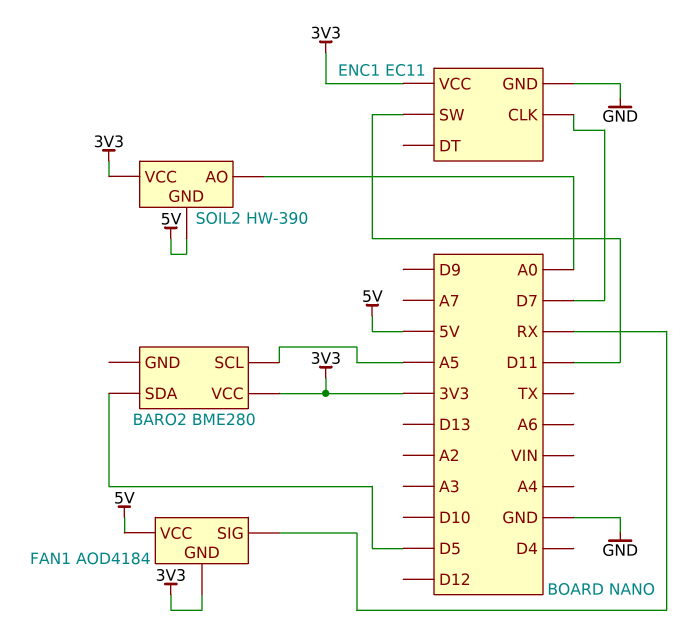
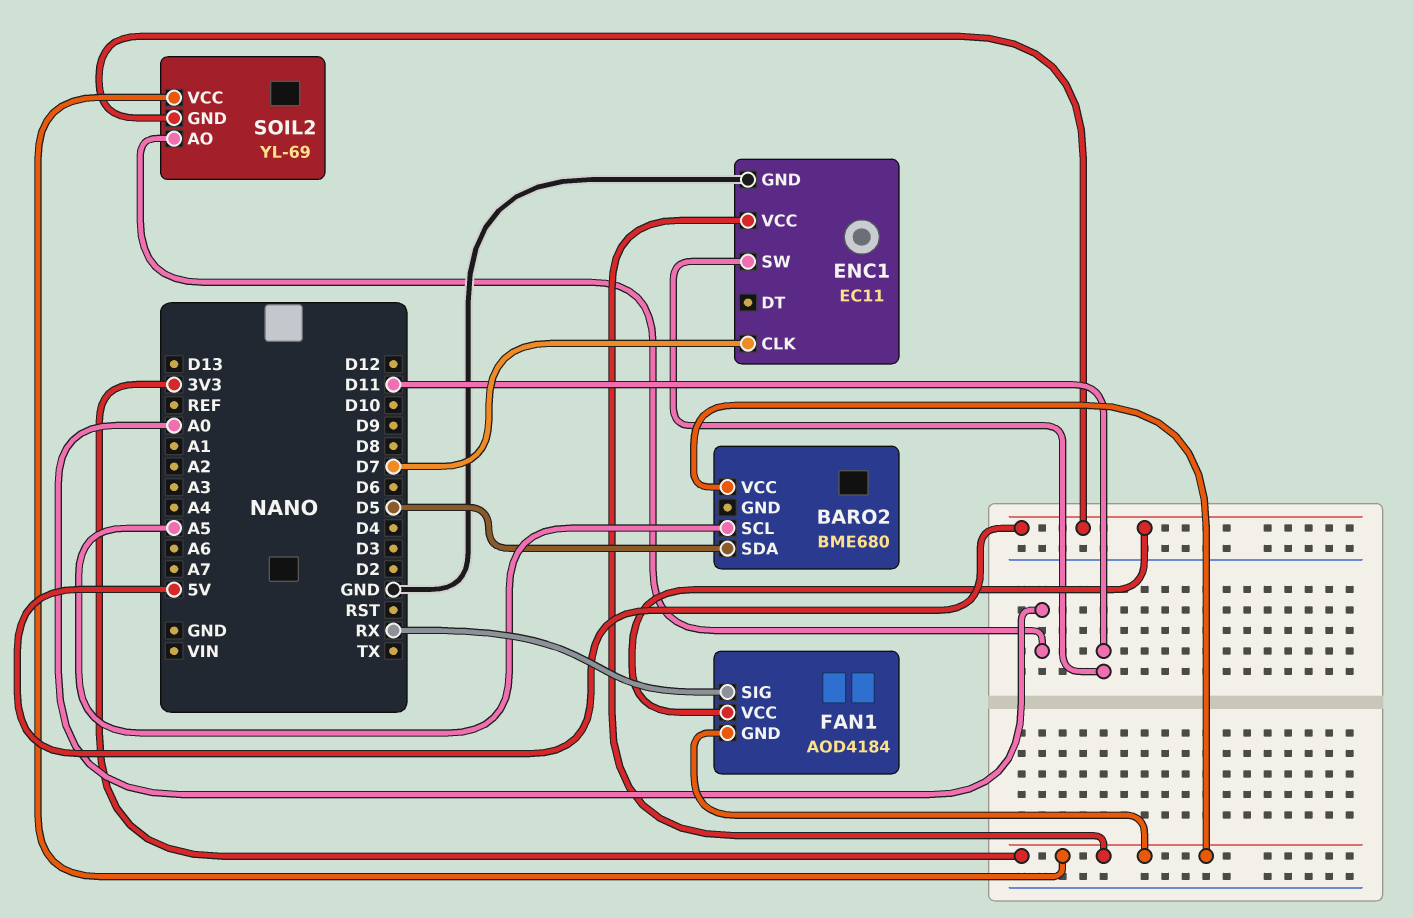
BARO2: BME280 -> BME680
SOIL2: HW-390 -> YL-69

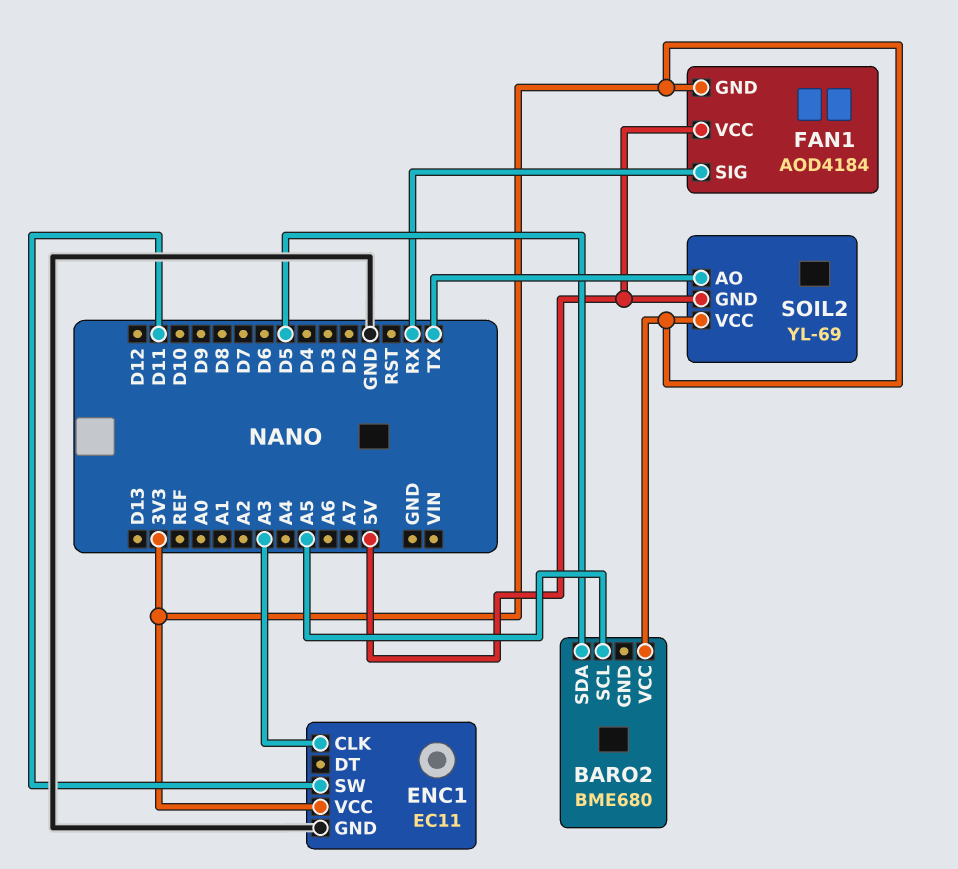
ENC1 pin CLK: D7 -> A3
SOIL2 pin AO: A0 -> TX

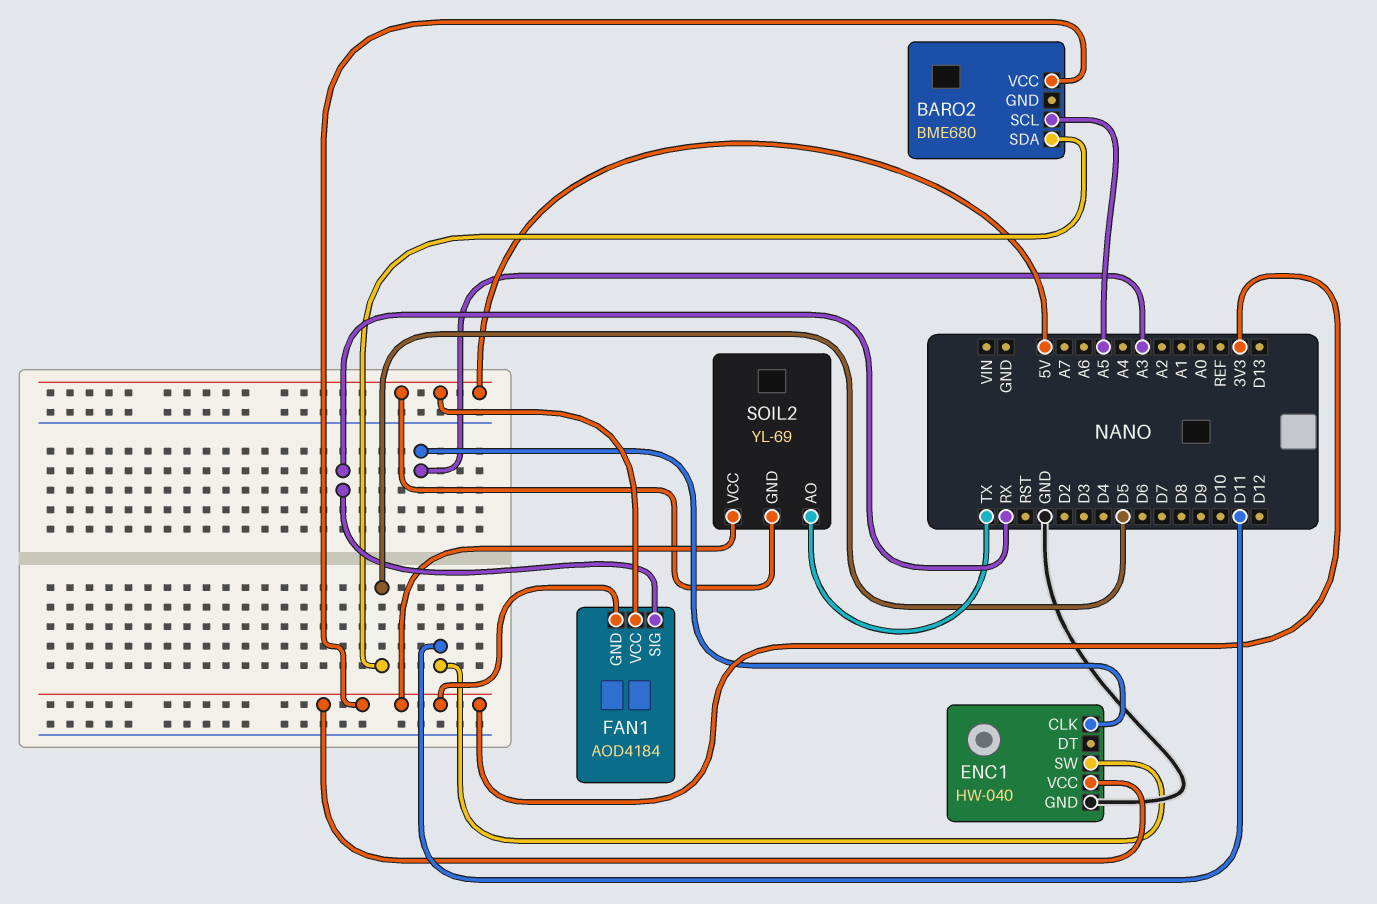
ENC1: EC11 -> HW-040

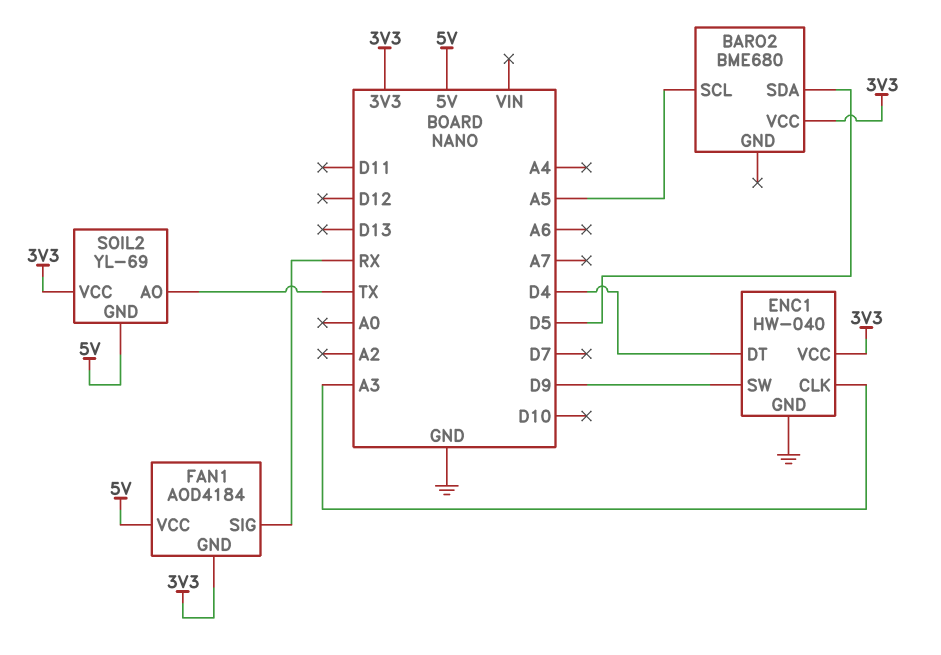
ENC1 pin DT: none -> D4
ENC1 pin SW: D11 -> D9

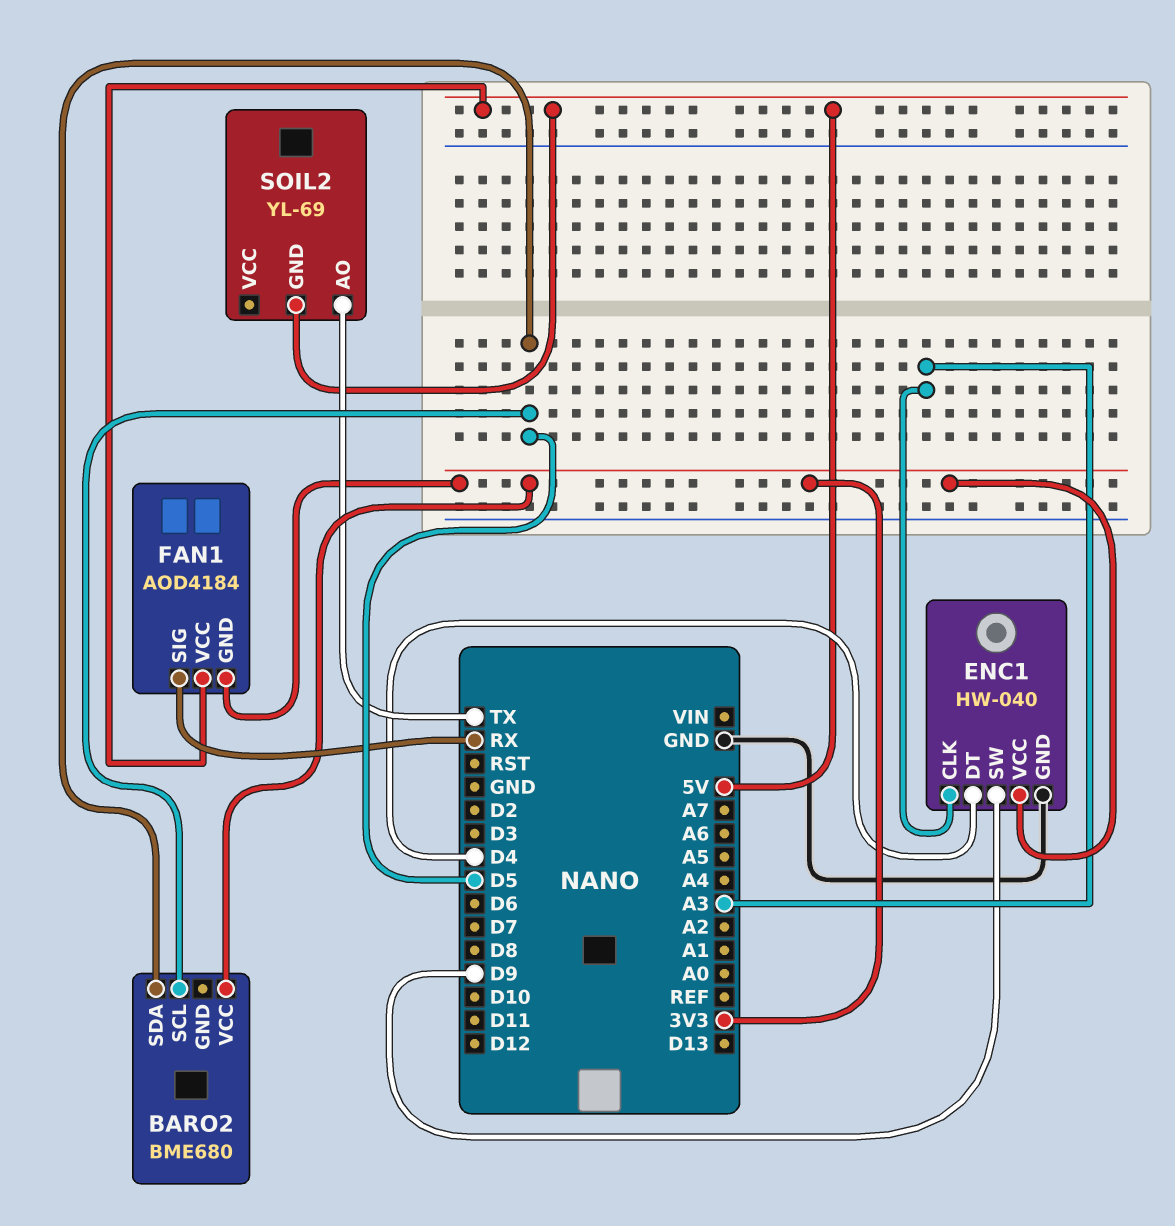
BARO2 pin SCL: A5 -> D5
SOIL2 pin VCC: 3V3 -> none

